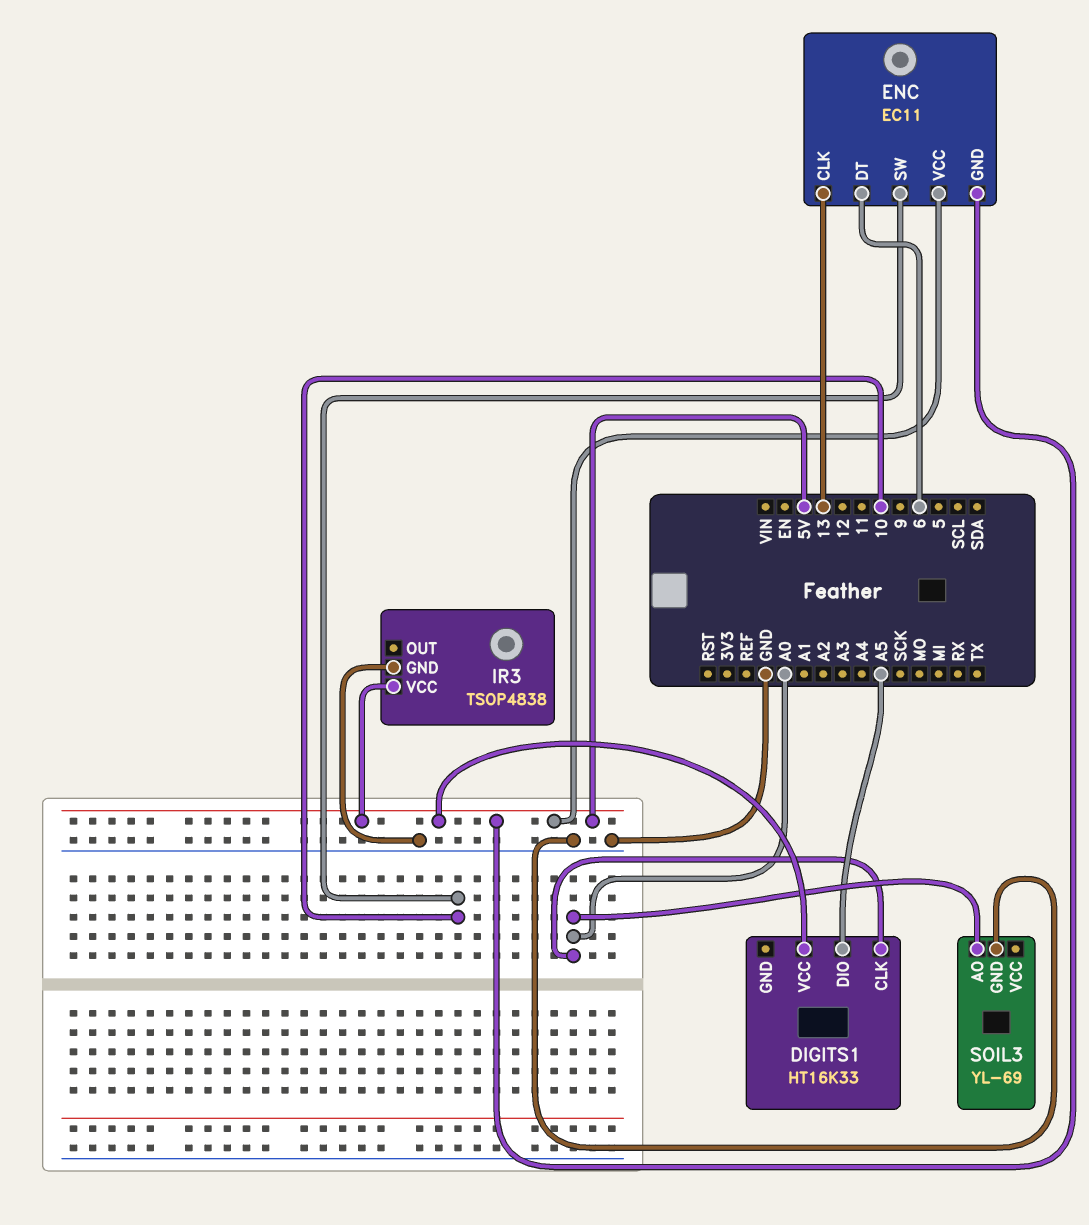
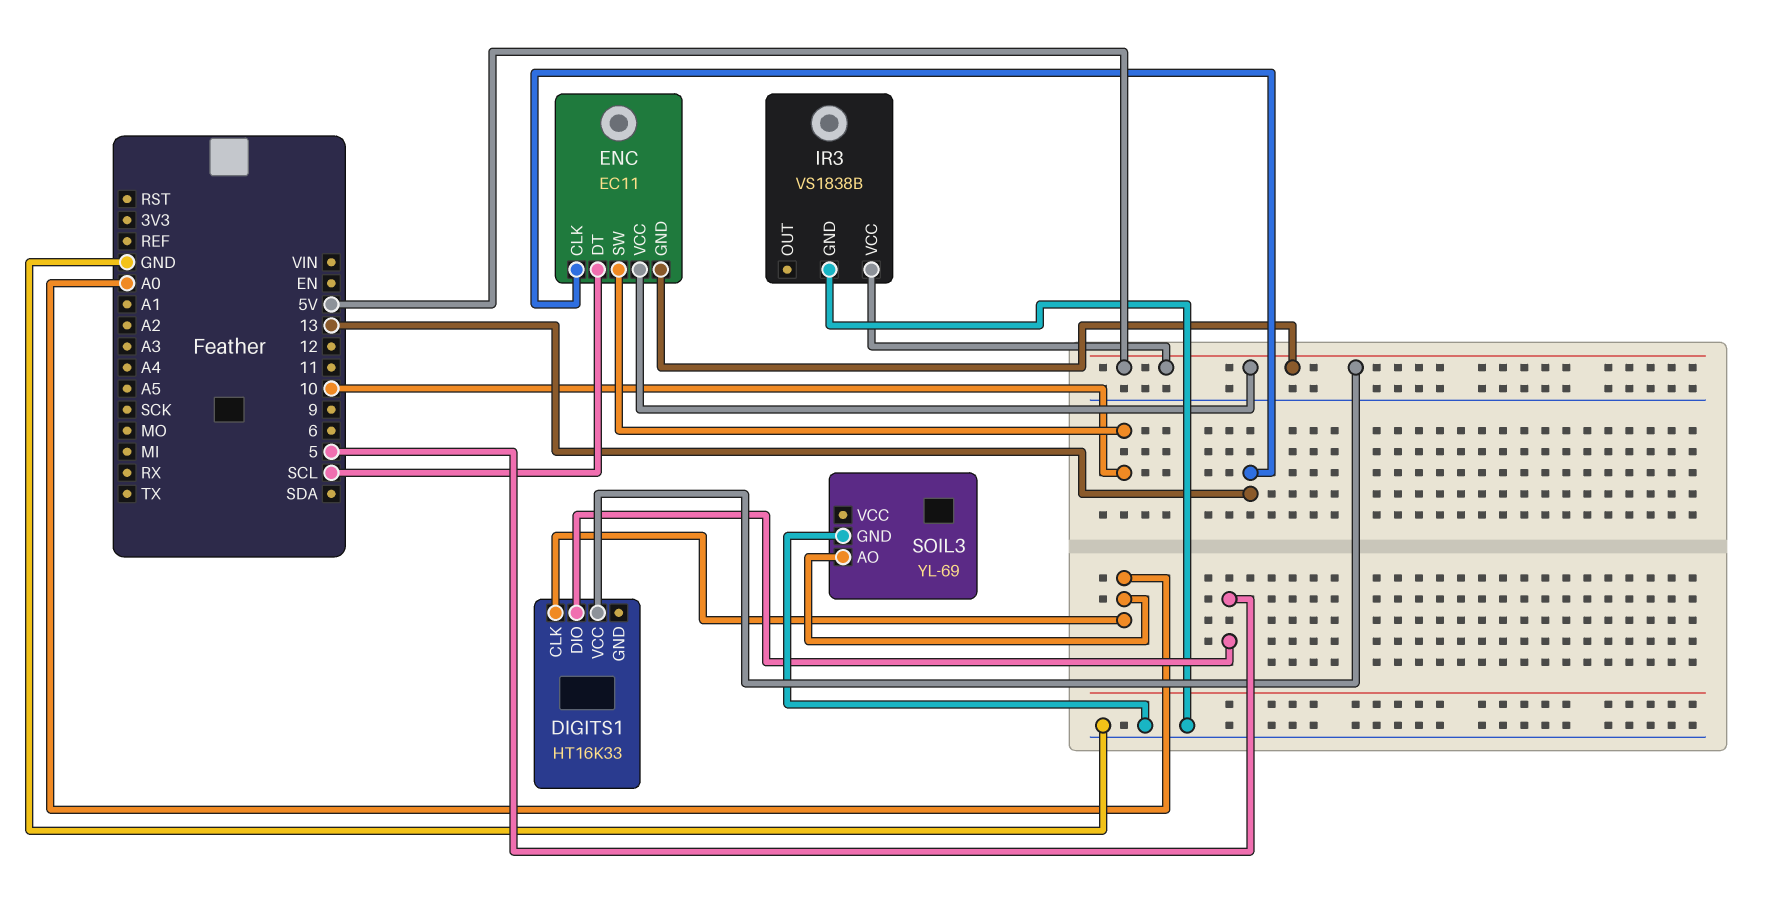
DIGITS1 pin DIO: A5 -> 5
ENC pin DT: 6 -> SCL
IR3: TSOP4838 -> VS1838B

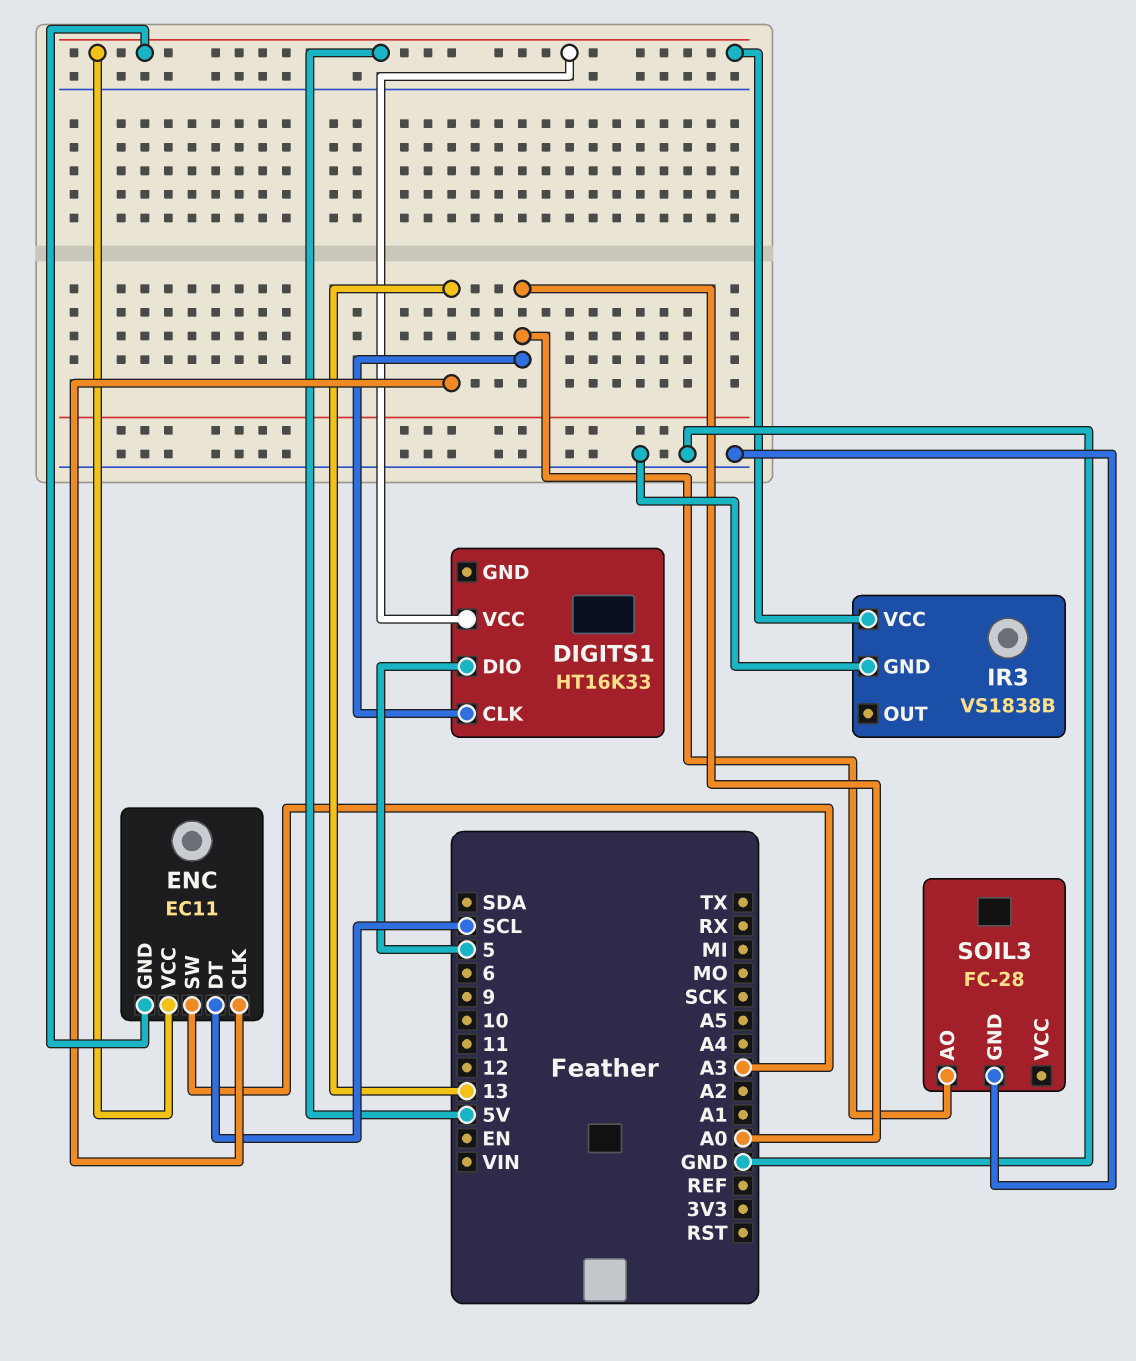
ENC pin SW: 10 -> A3
SOIL3: YL-69 -> FC-28

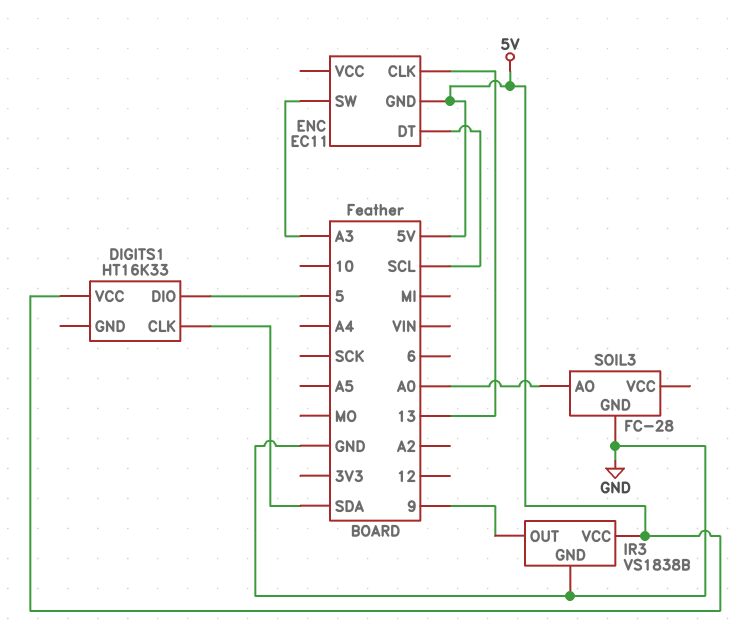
DIGITS1 pin CLK: A0 -> SDA
ENC pin VCC: 5V -> none
IR3 pin OUT: none -> 9

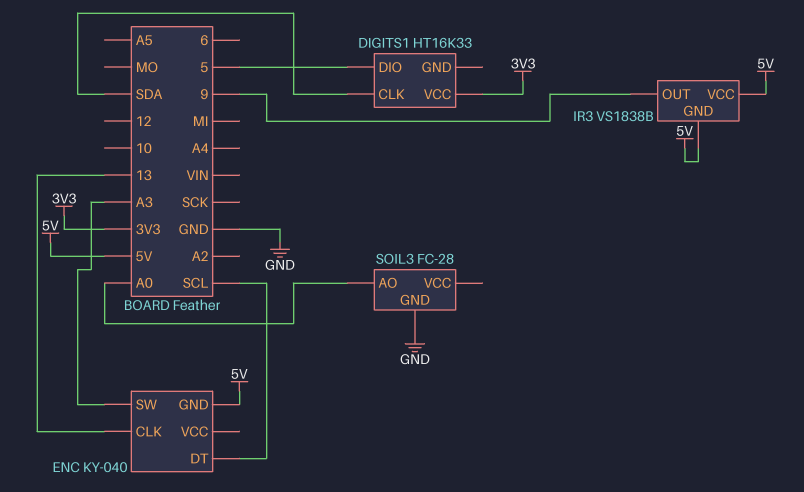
DIGITS1 pin VCC: 5V -> 3V3
ENC: EC11 -> KY-040
IR3 pin GND: GND -> 5V

